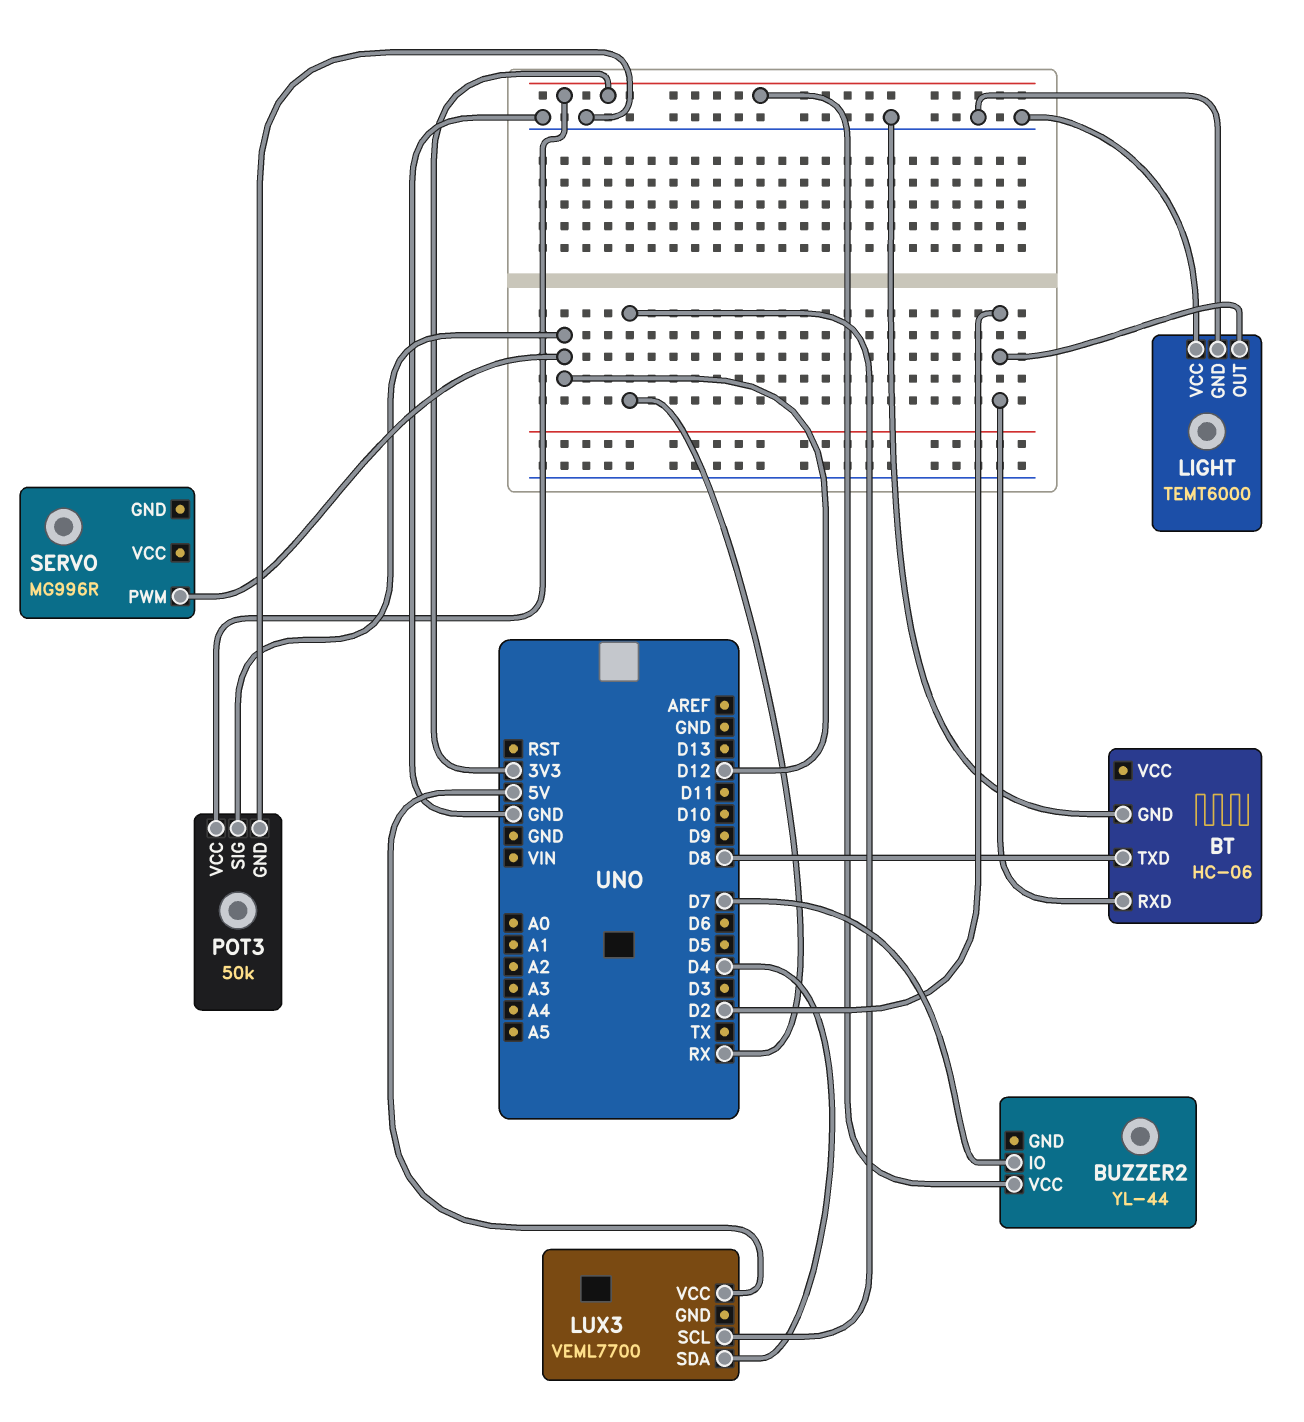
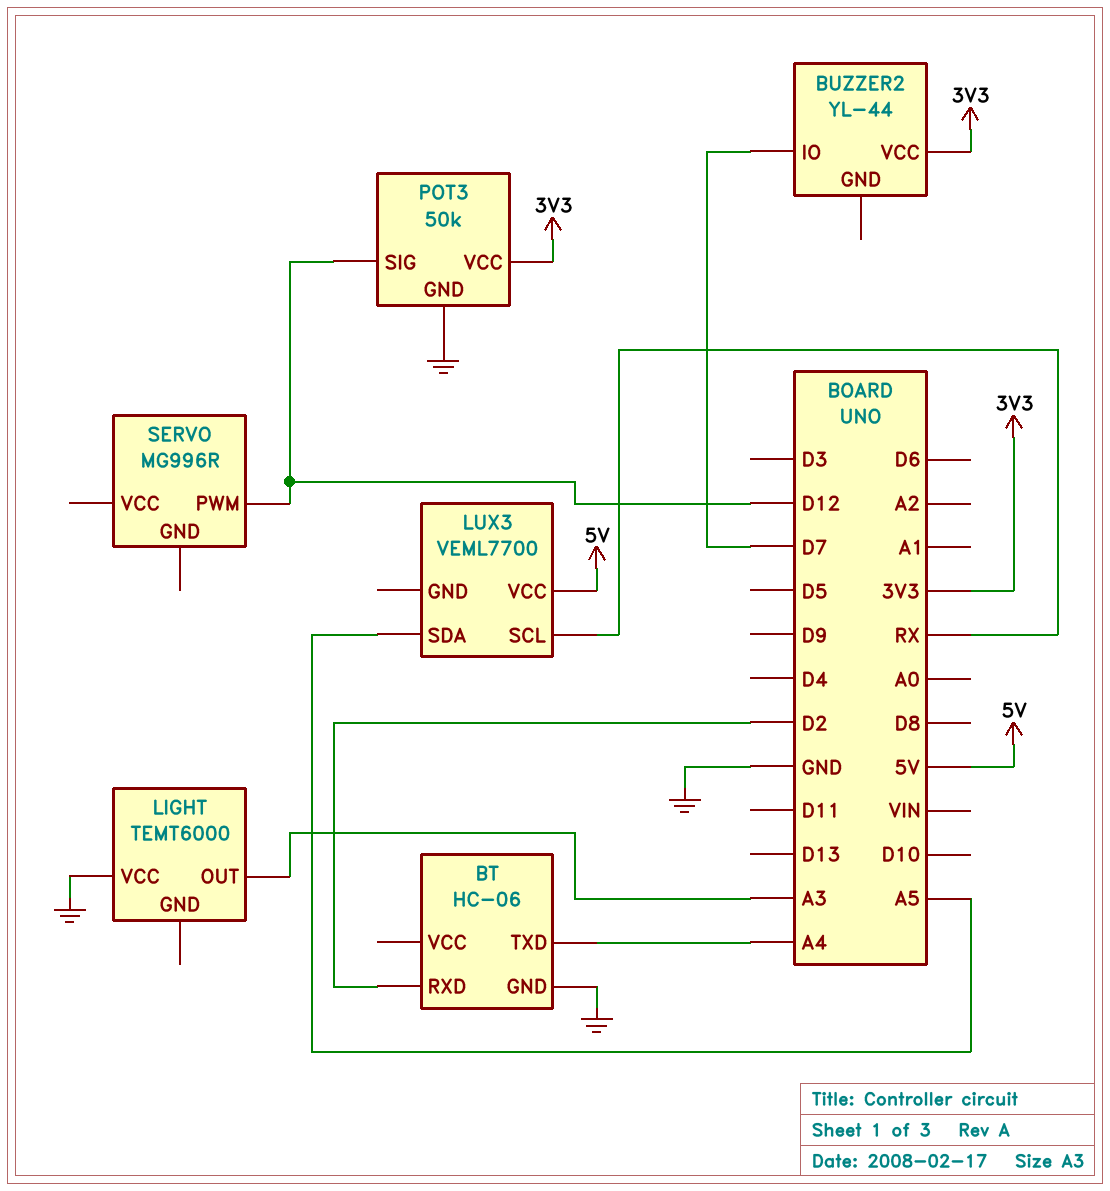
BT pin TXD: D8 -> A4
LIGHT pin GND: GND -> none
LIGHT pin OUT: D2 -> A3
LUX3 pin SDA: D4 -> A5

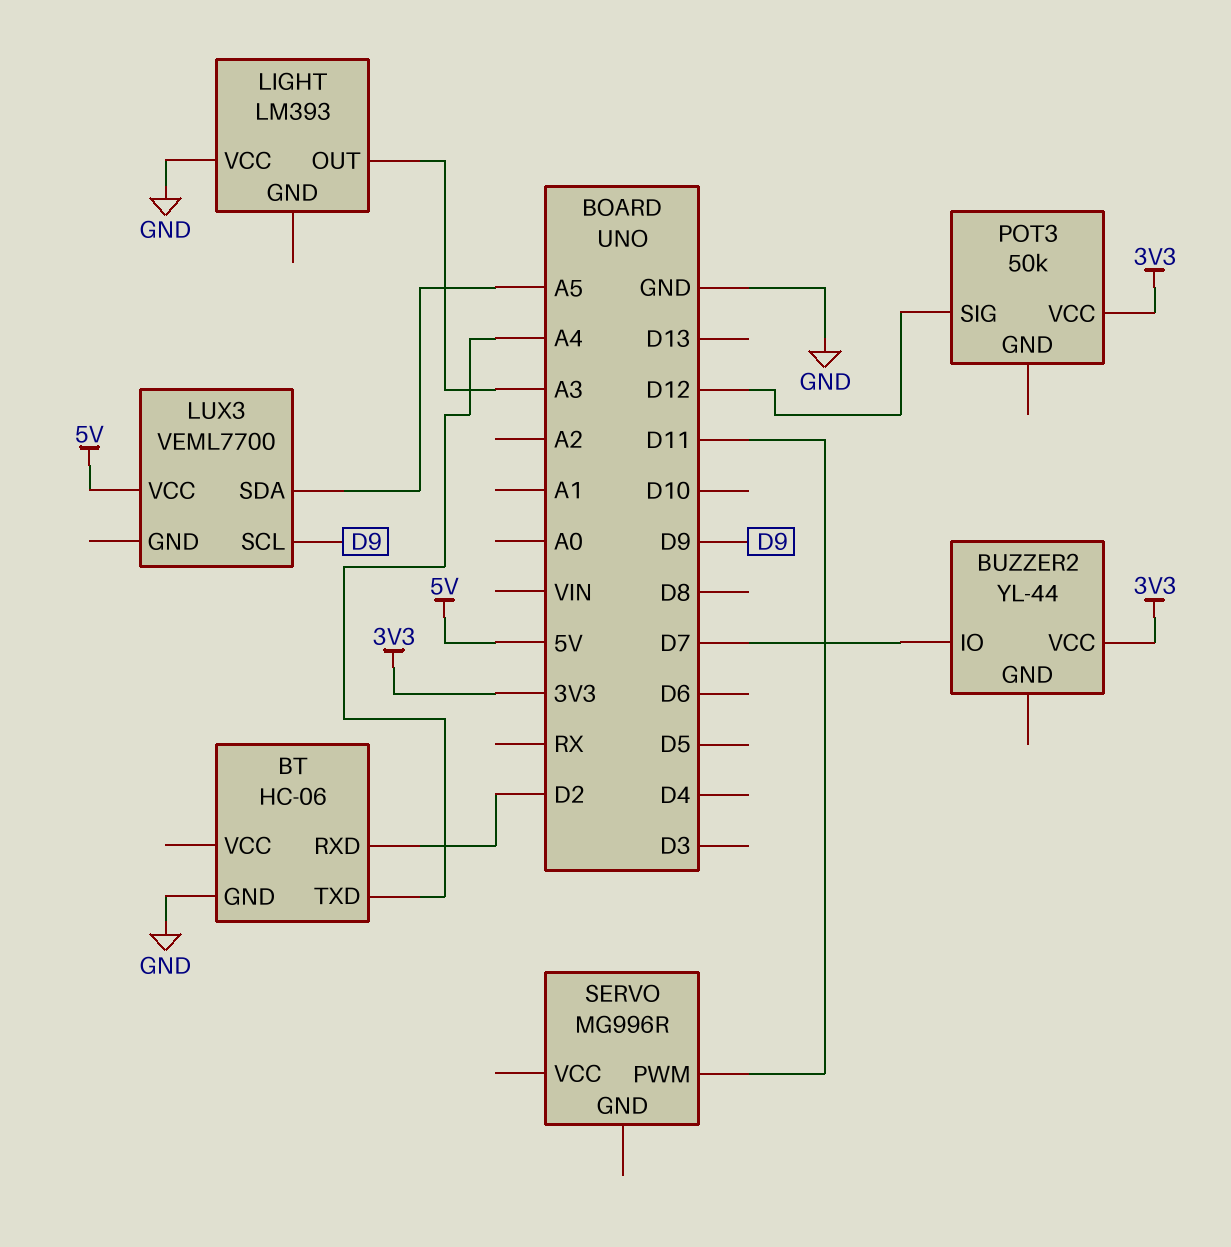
LIGHT: TEMT6000 -> LM393
LUX3 pin SCL: RX -> D9
POT3 pin GND: GND -> none
SERVO pin PWM: D12 -> D11

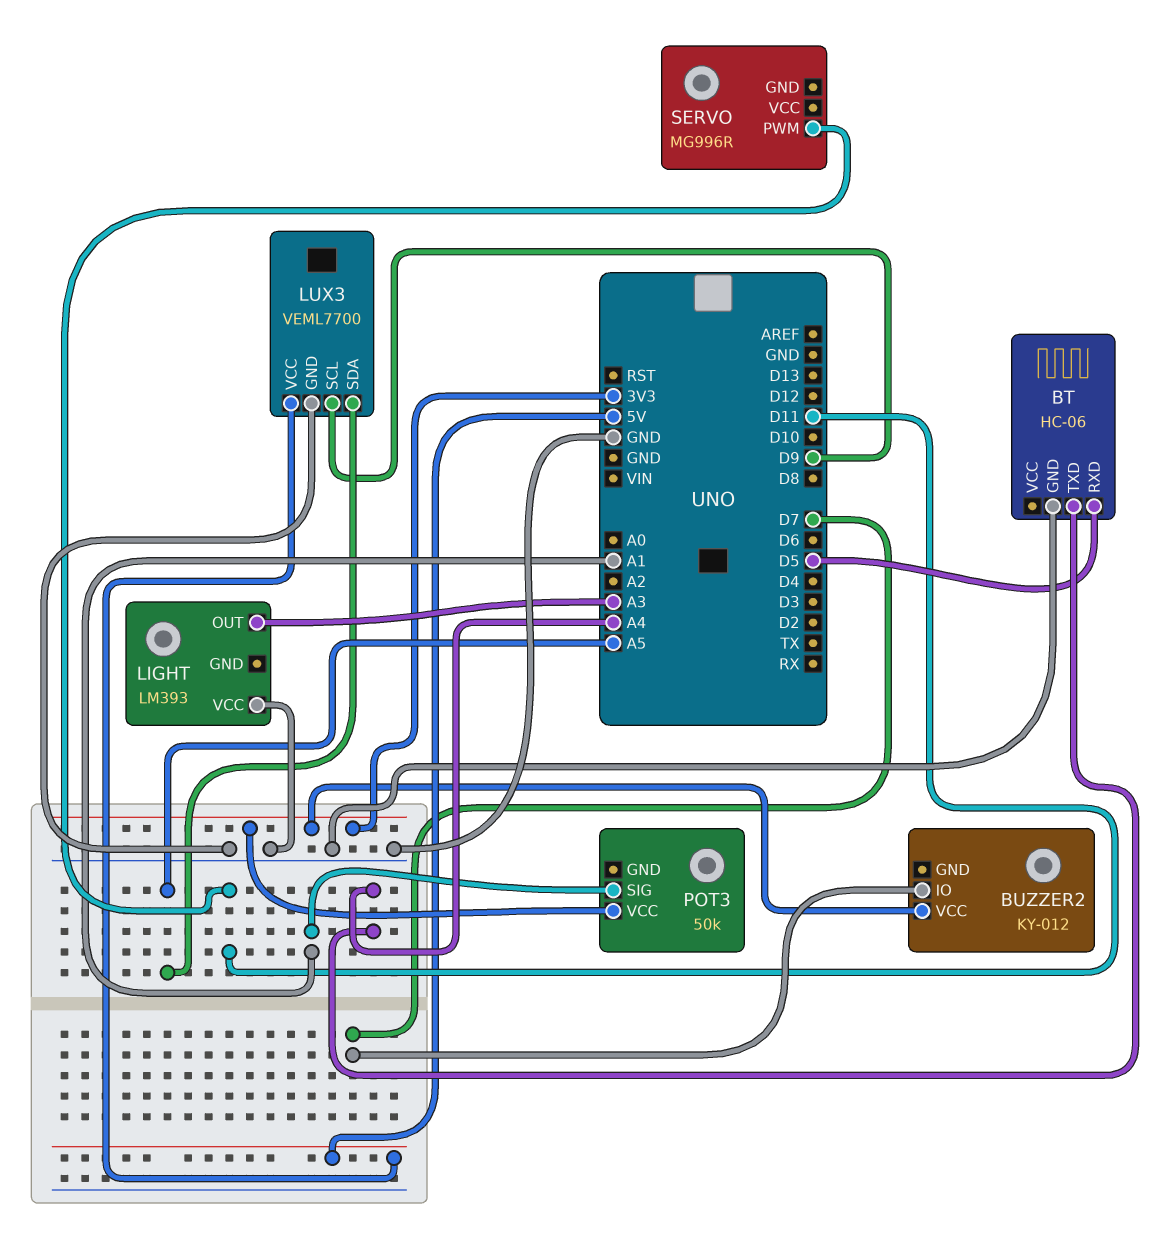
BT pin RXD: D2 -> D5
BUZZER2: YL-44 -> KY-012
LUX3 pin GND: none -> GND
POT3 pin SIG: D12 -> A1

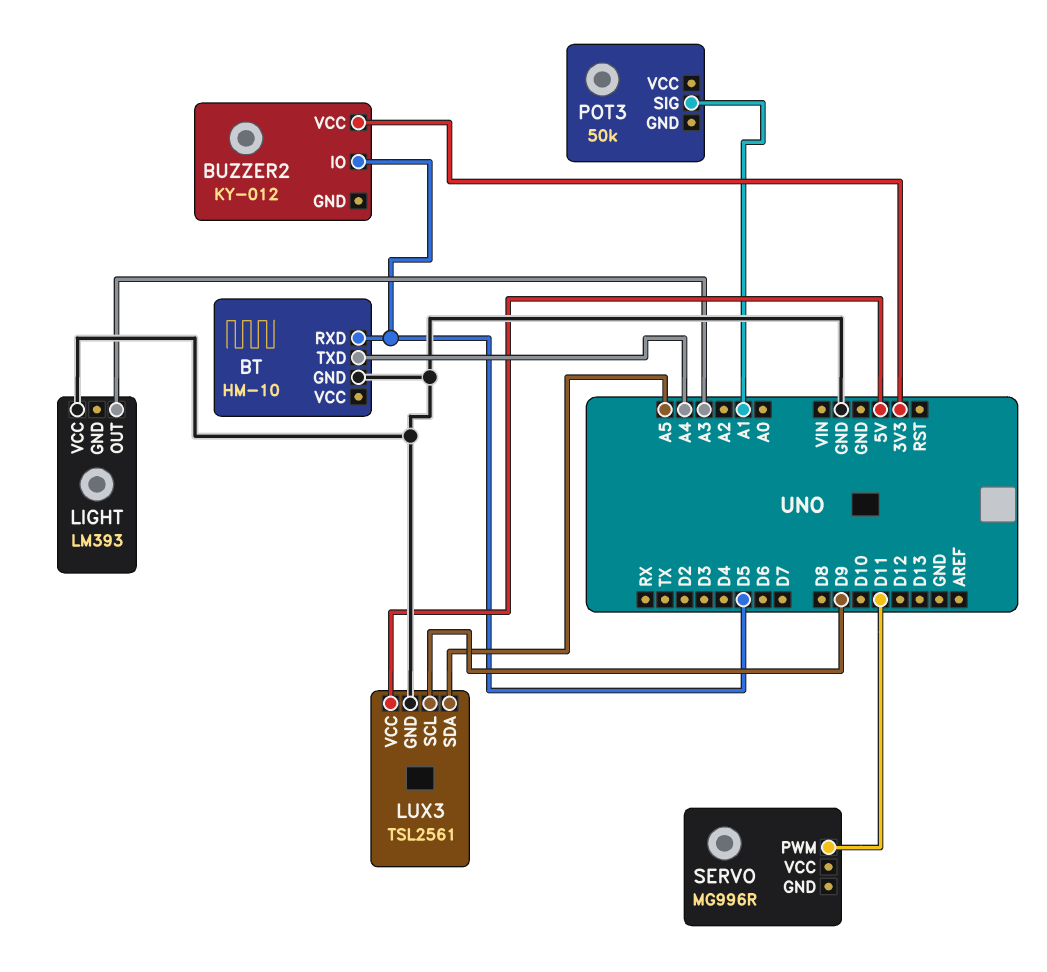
BT: HC-06 -> HM-10
BUZZER2 pin IO: D7 -> D5
LUX3: VEML7700 -> TSL2561
POT3 pin VCC: 3V3 -> none

